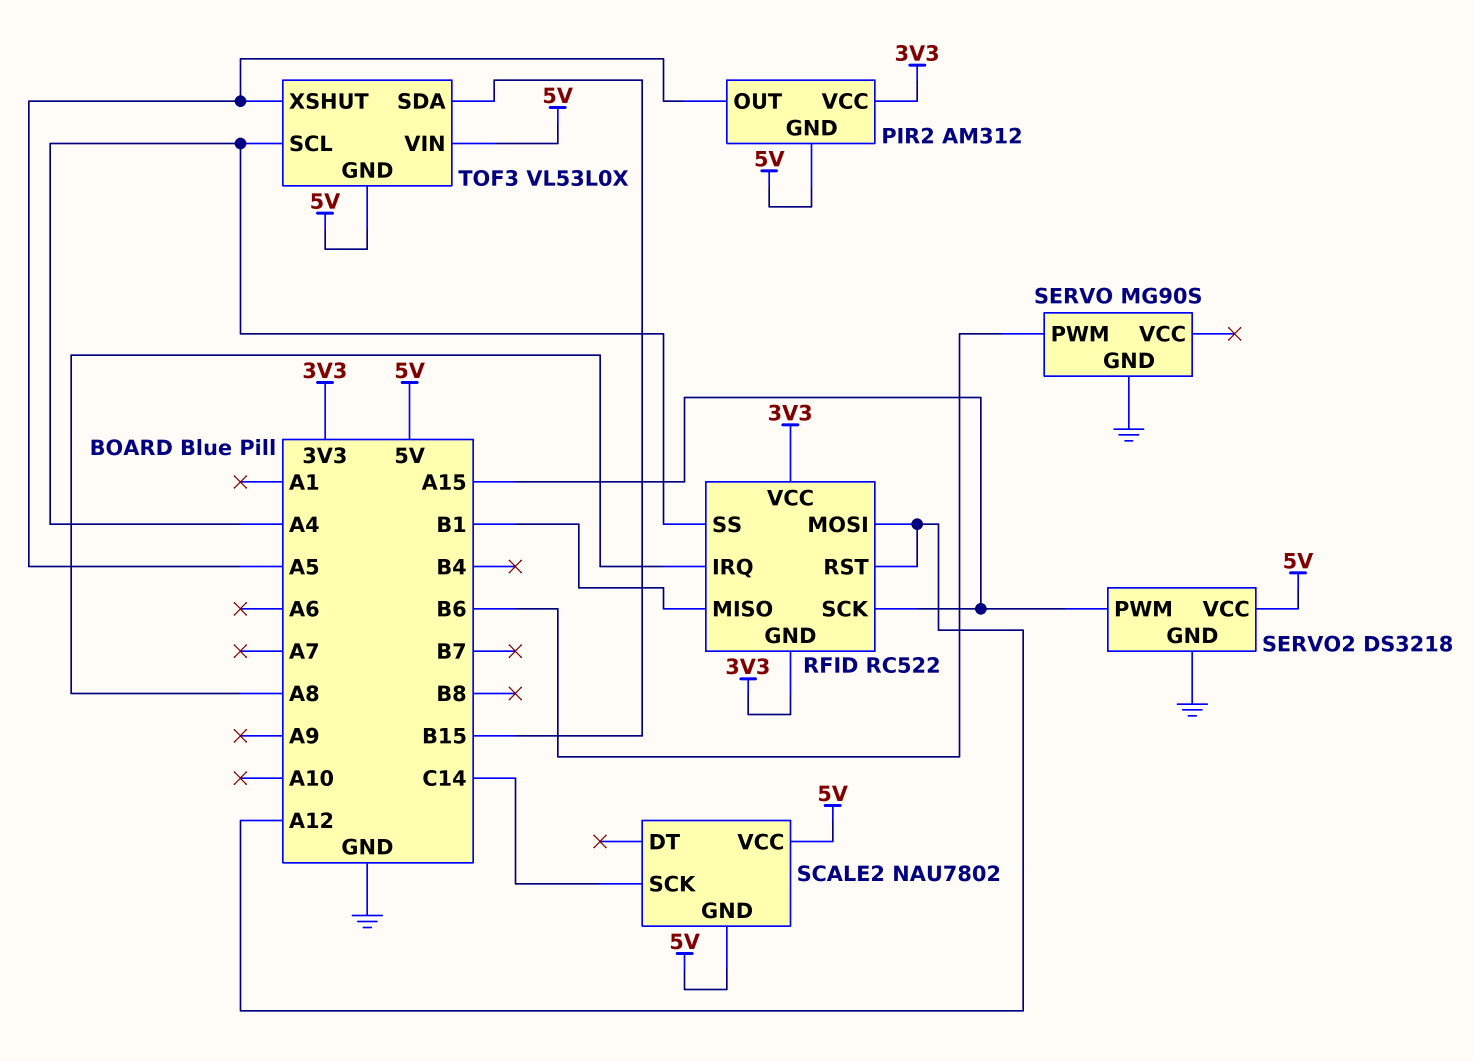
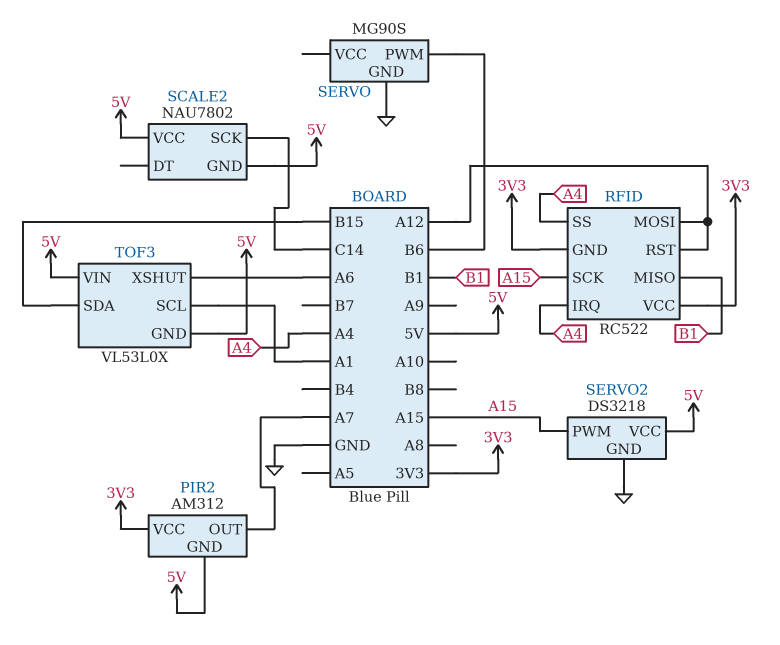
PIR2 pin OUT: A5 -> A7
RFID pin IRQ: A8 -> A4
TOF3 pin SCL: A4 -> A1
TOF3 pin XSHUT: A5 -> A6

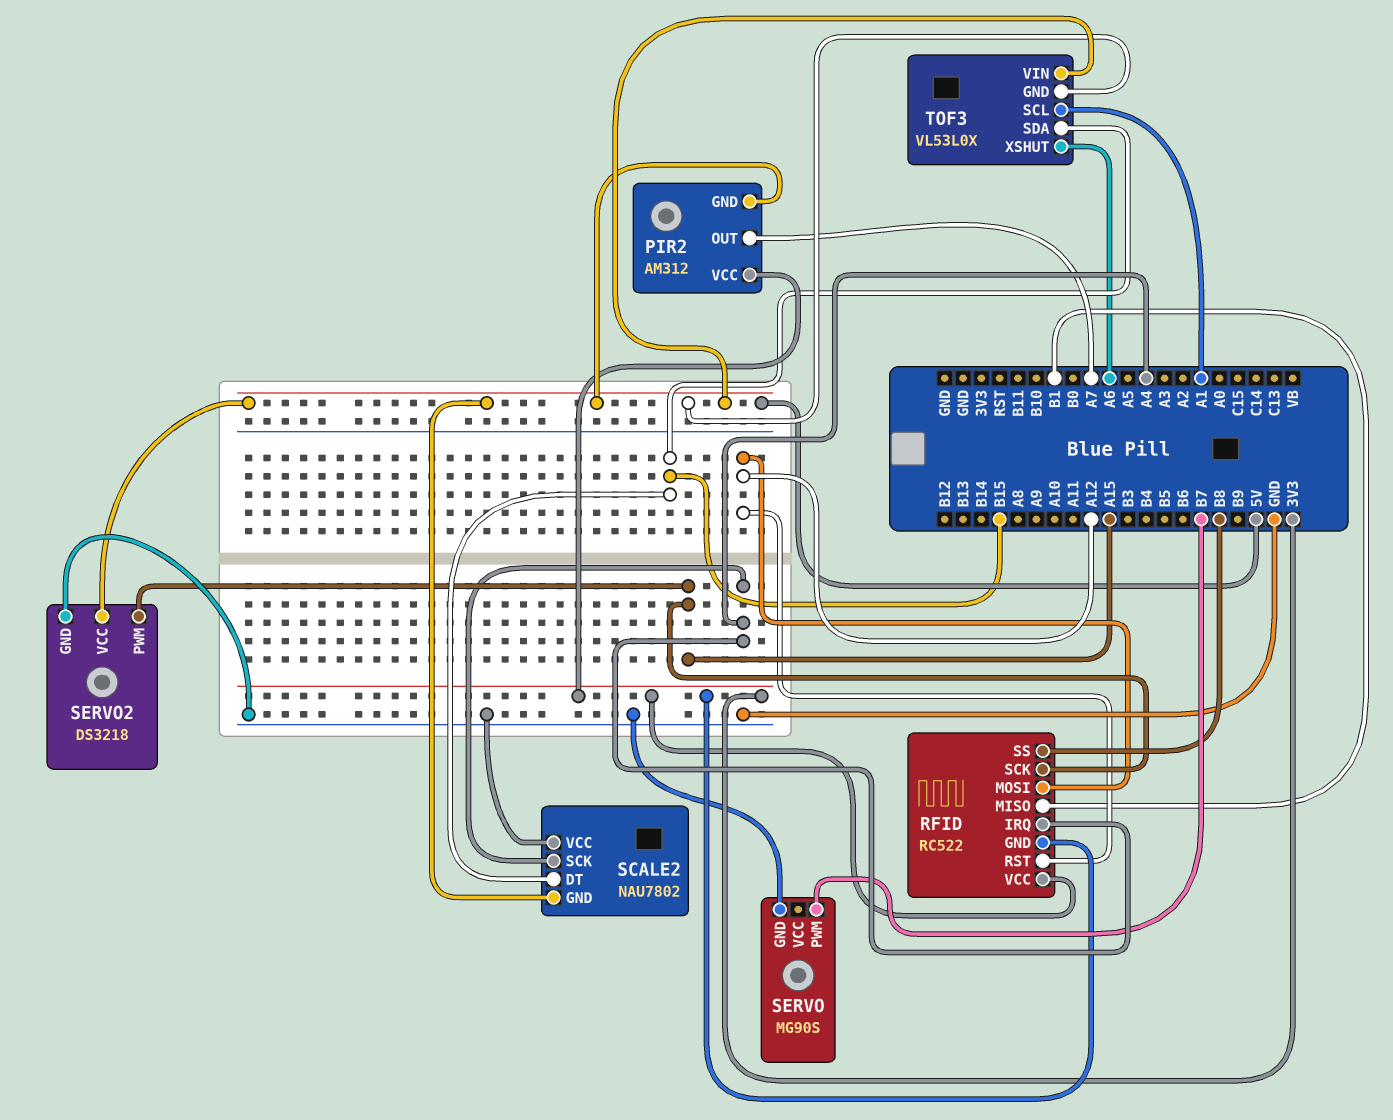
RFID pin SS: A4 -> B8
SCALE2 pin DT: none -> B15
SCALE2 pin SCK: C14 -> A4
SCALE2 pin VCC: 5V -> GND
SERVO pin PWM: B6 -> B7

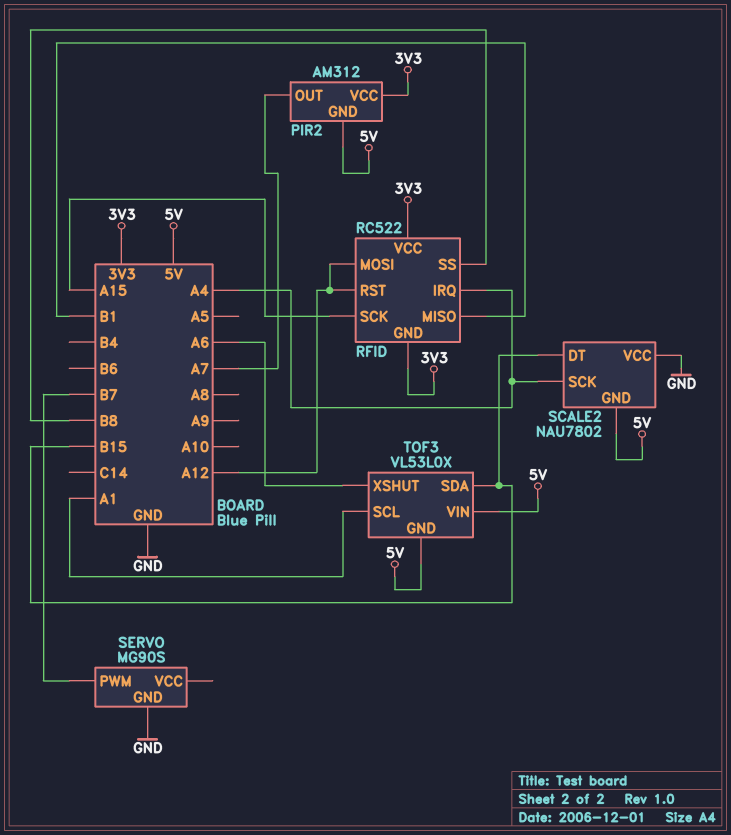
SERVO2: DS3218 -> none
SERVO2 pin GND: GND -> none
SERVO2 pin PWM: A15 -> none
SERVO2 pin VCC: 5V -> none

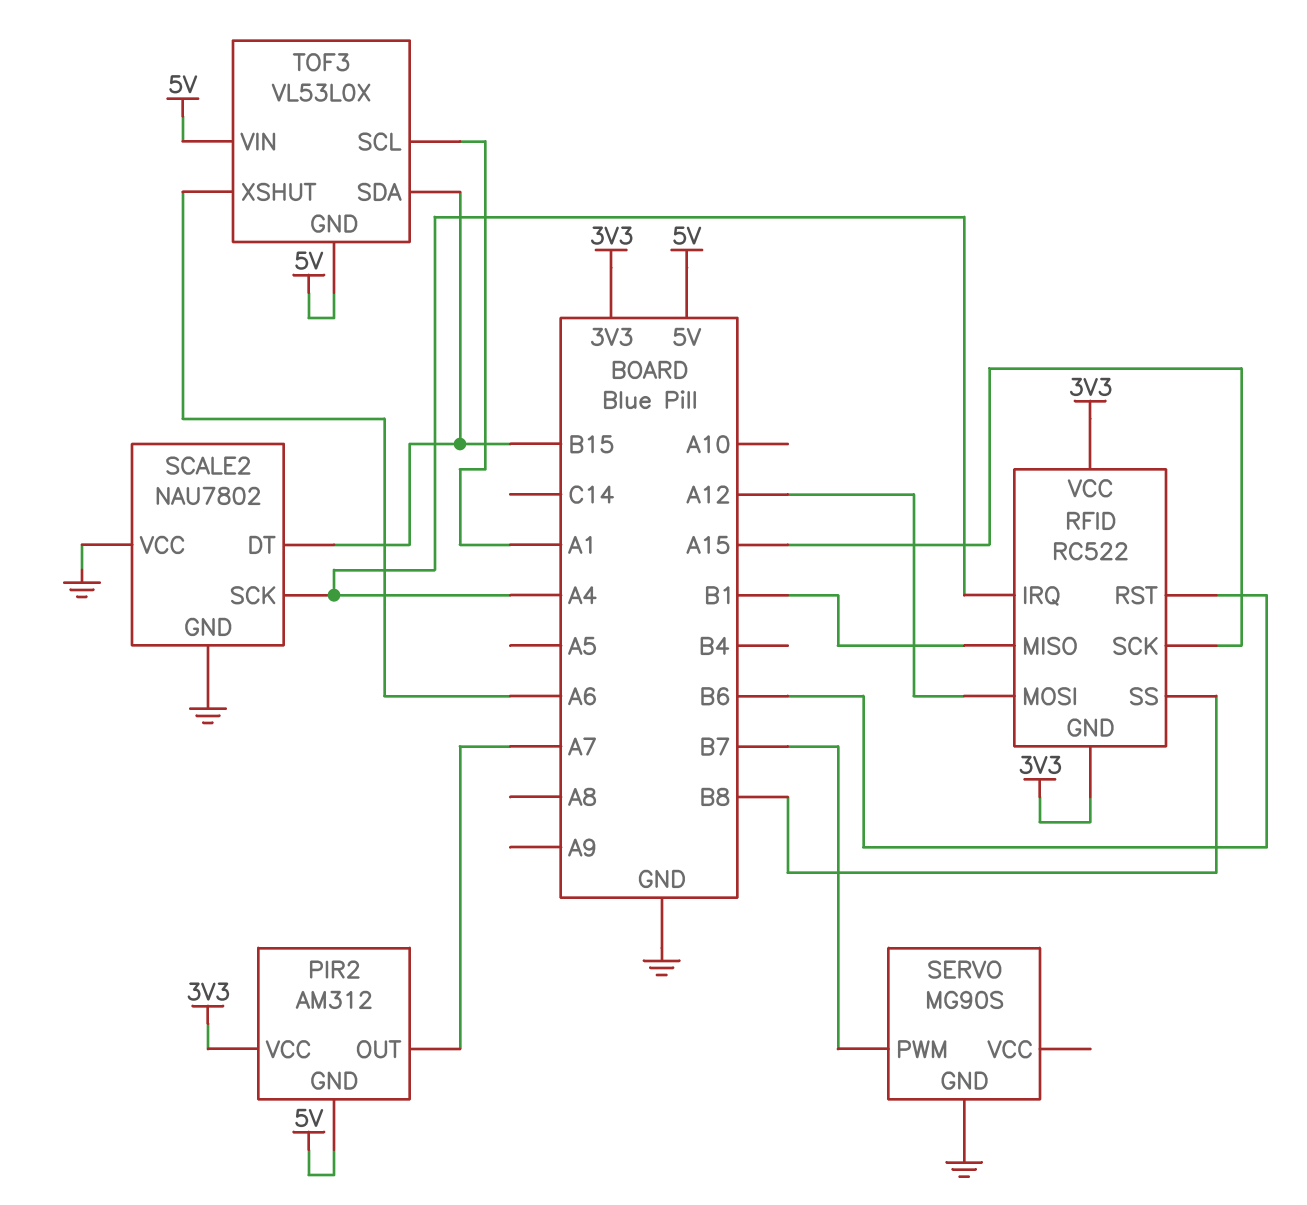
RFID pin RST: A12 -> B6
SCALE2 pin GND: 5V -> GND

